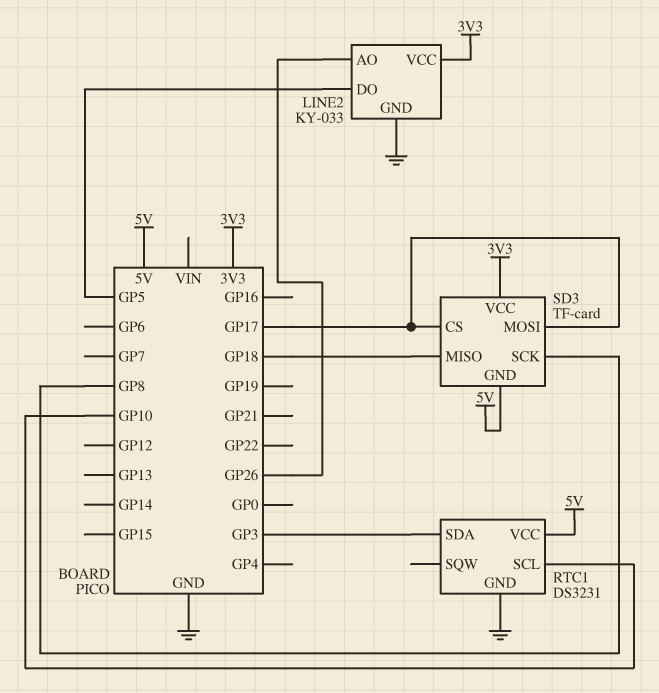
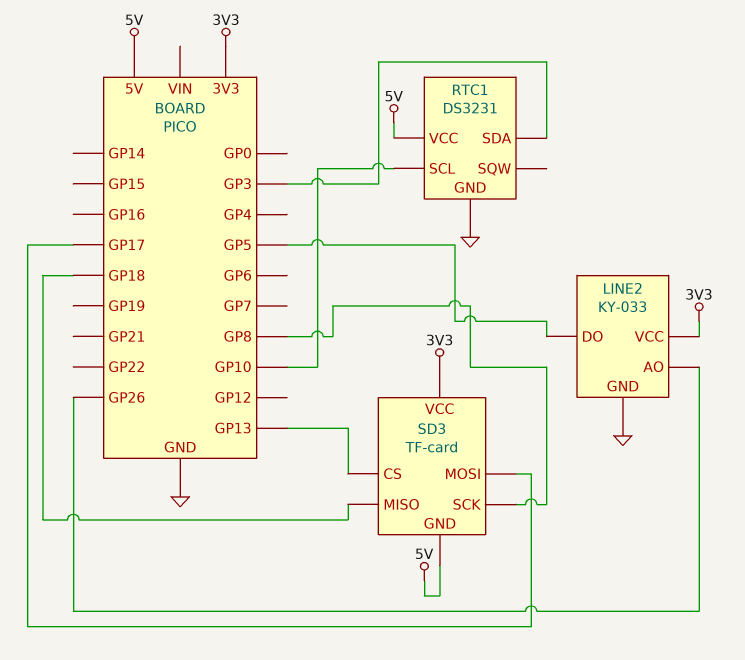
SD3 pin CS: GP17 -> GP13

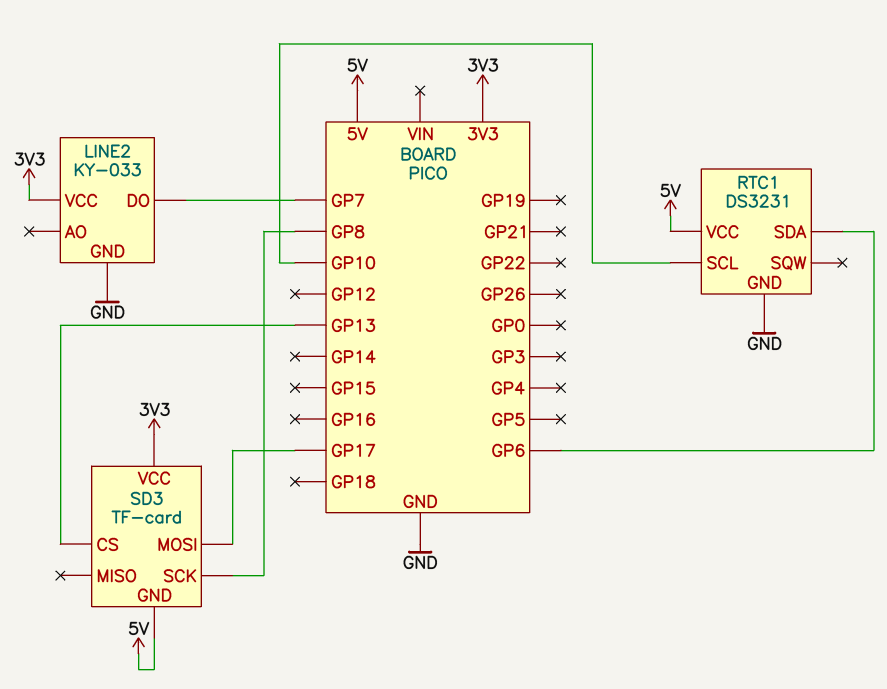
LINE2 pin AO: GP26 -> none
LINE2 pin DO: GP5 -> GP7
RTC1 pin SDA: GP3 -> GP6
SD3 pin MISO: GP18 -> none

